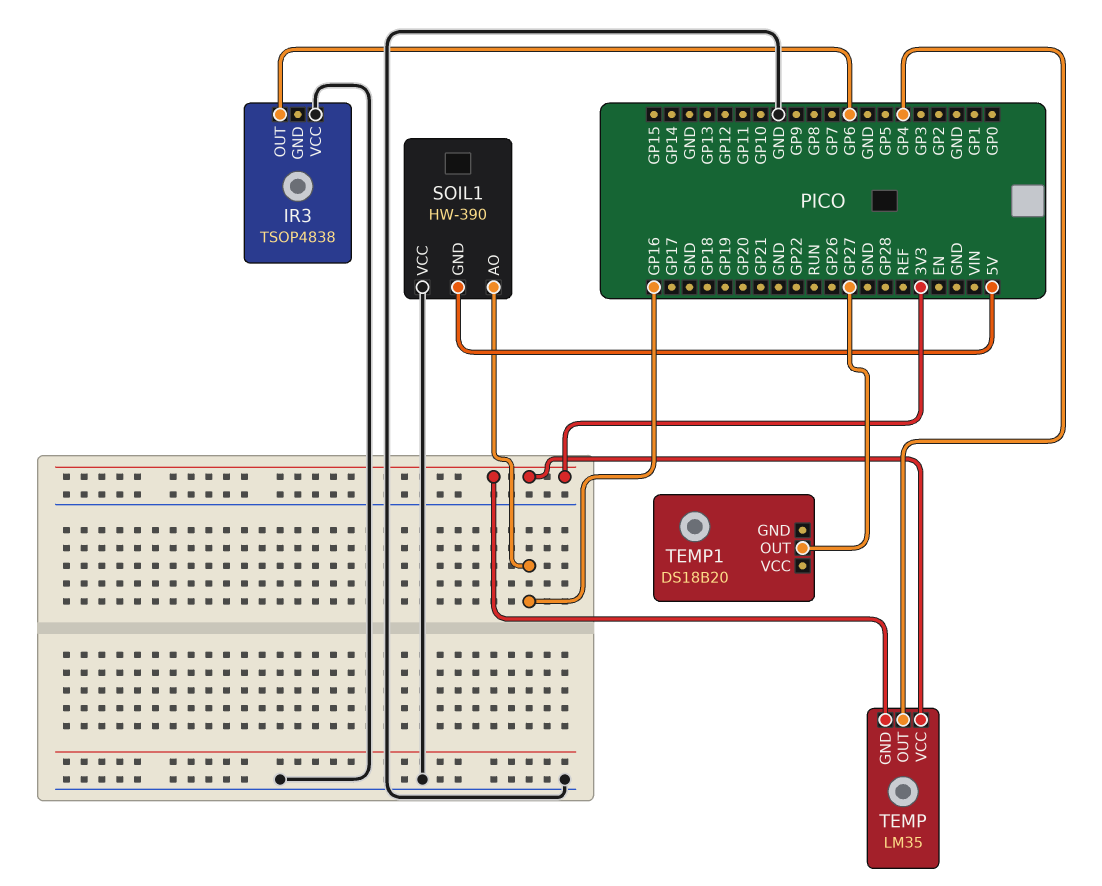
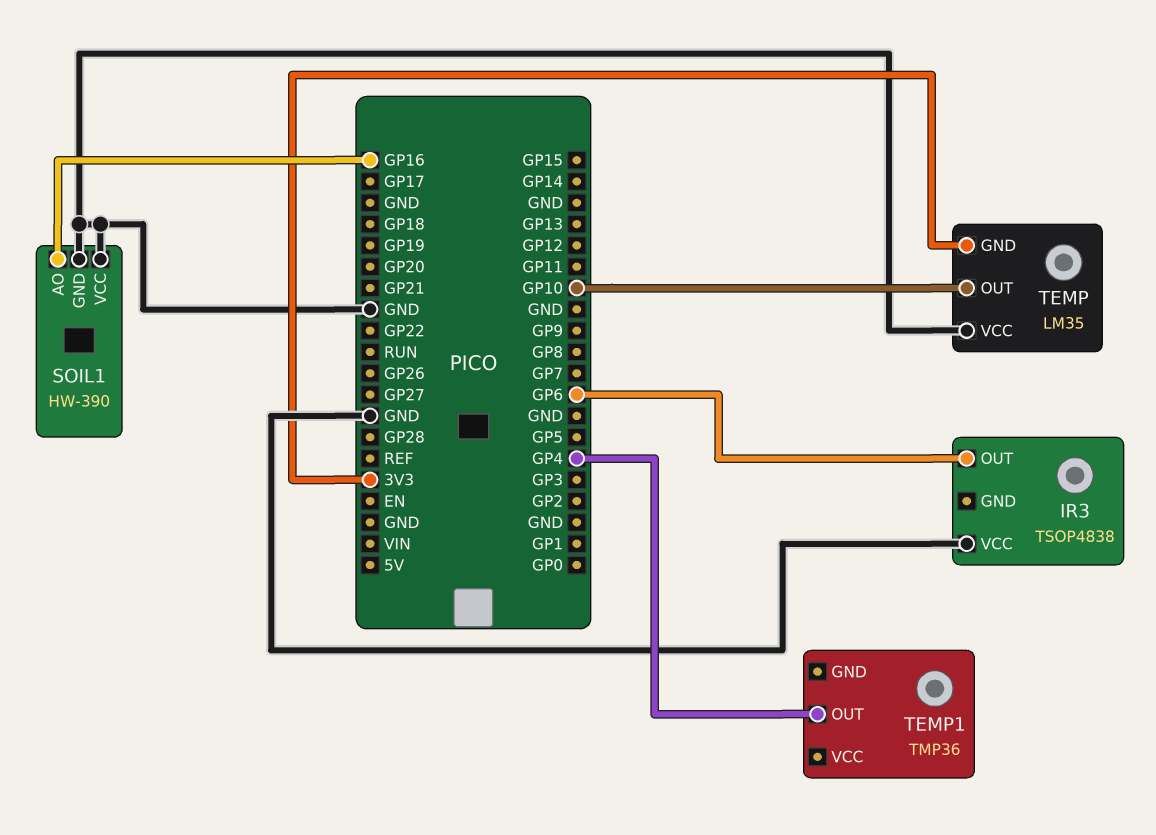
SOIL1 pin GND: 5V -> GND
TEMP pin OUT: GP4 -> GP10
TEMP pin VCC: 3V3 -> GND
TEMP1: DS18B20 -> TMP36
TEMP1 pin OUT: GP27 -> GP4

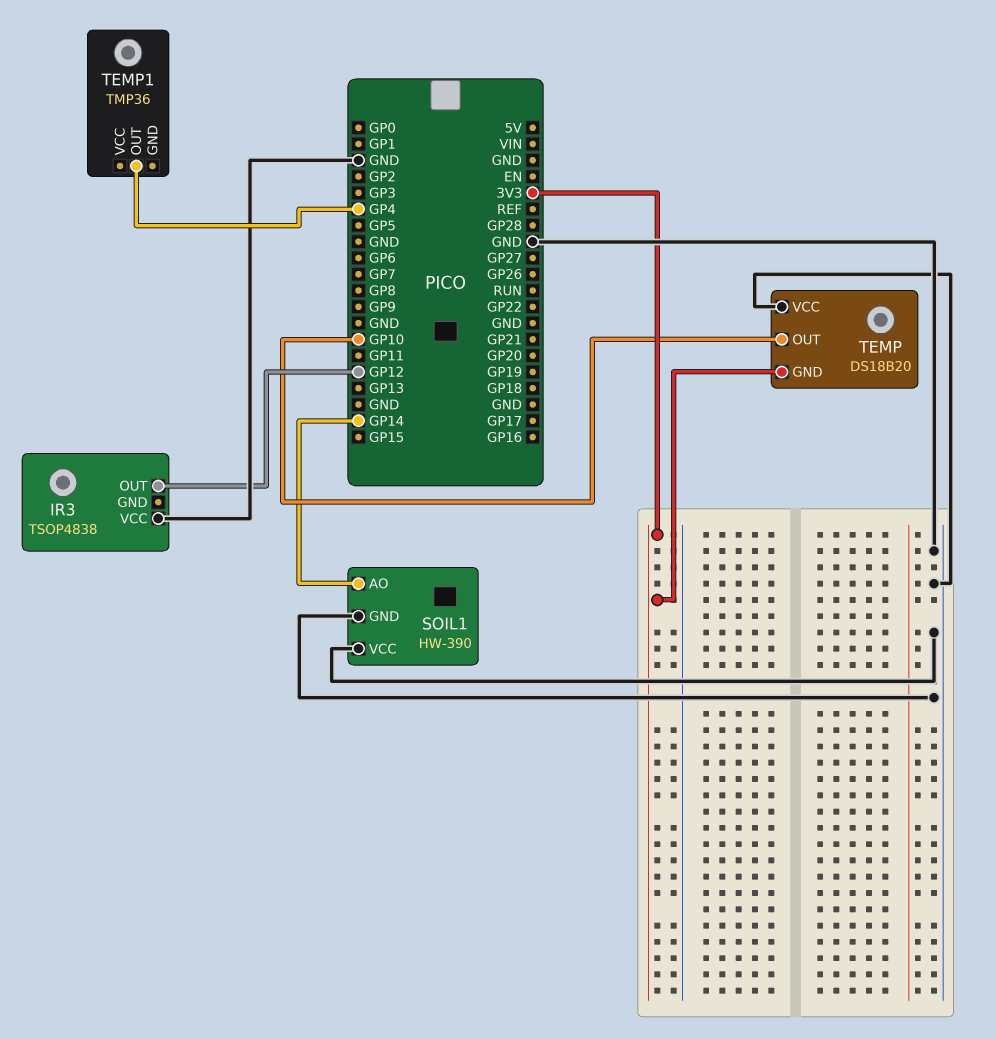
IR3 pin OUT: GP6 -> GP12
SOIL1 pin AO: GP16 -> GP14
TEMP: LM35 -> DS18B20

